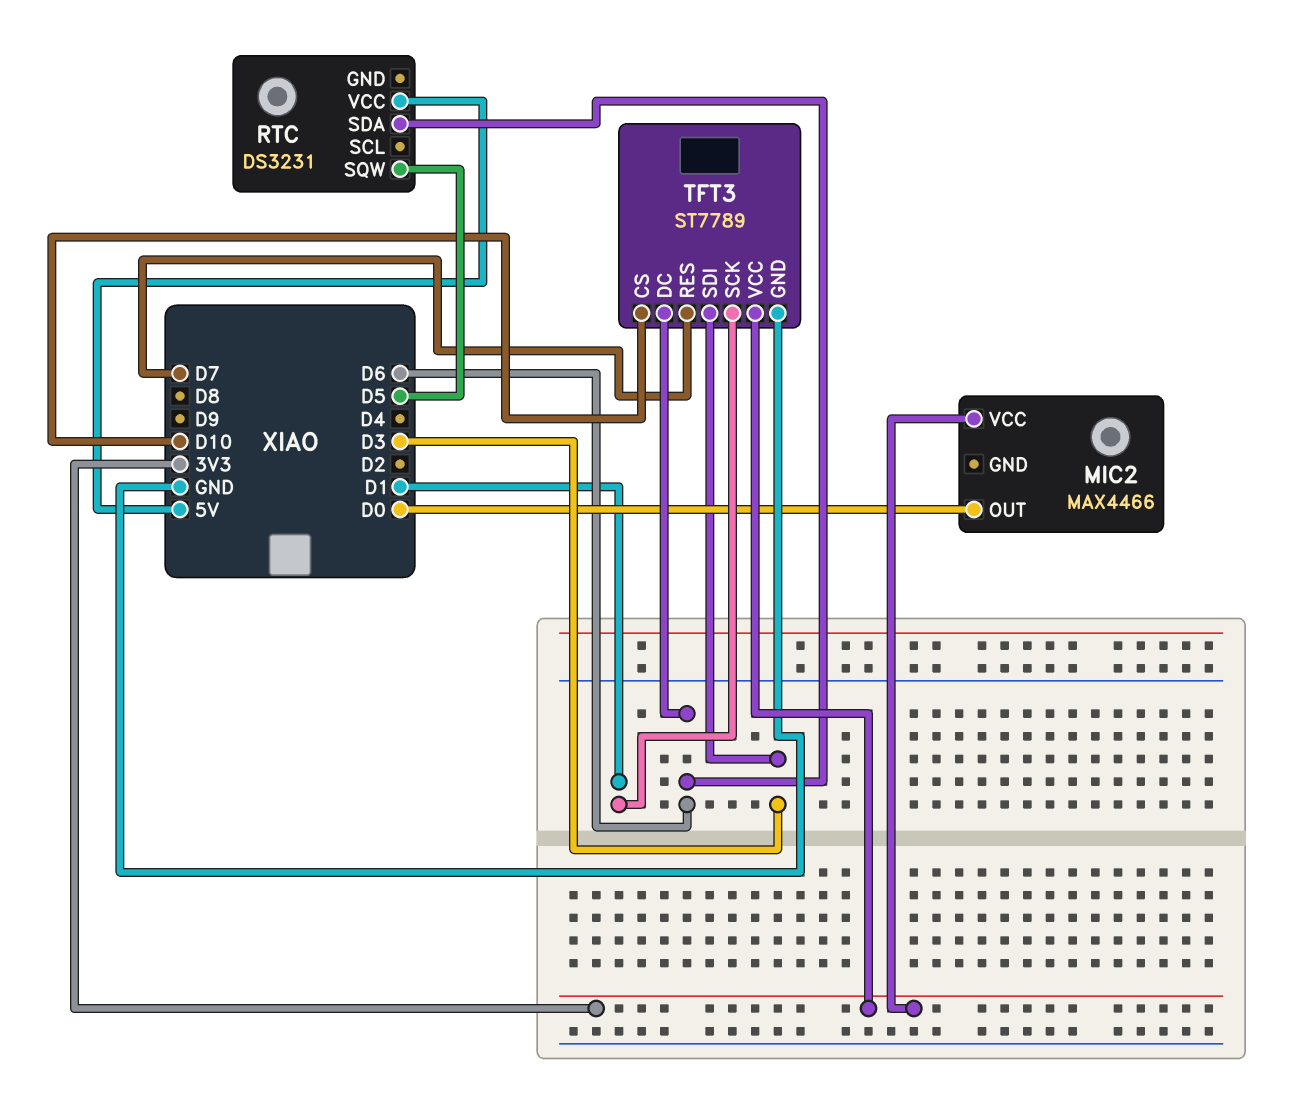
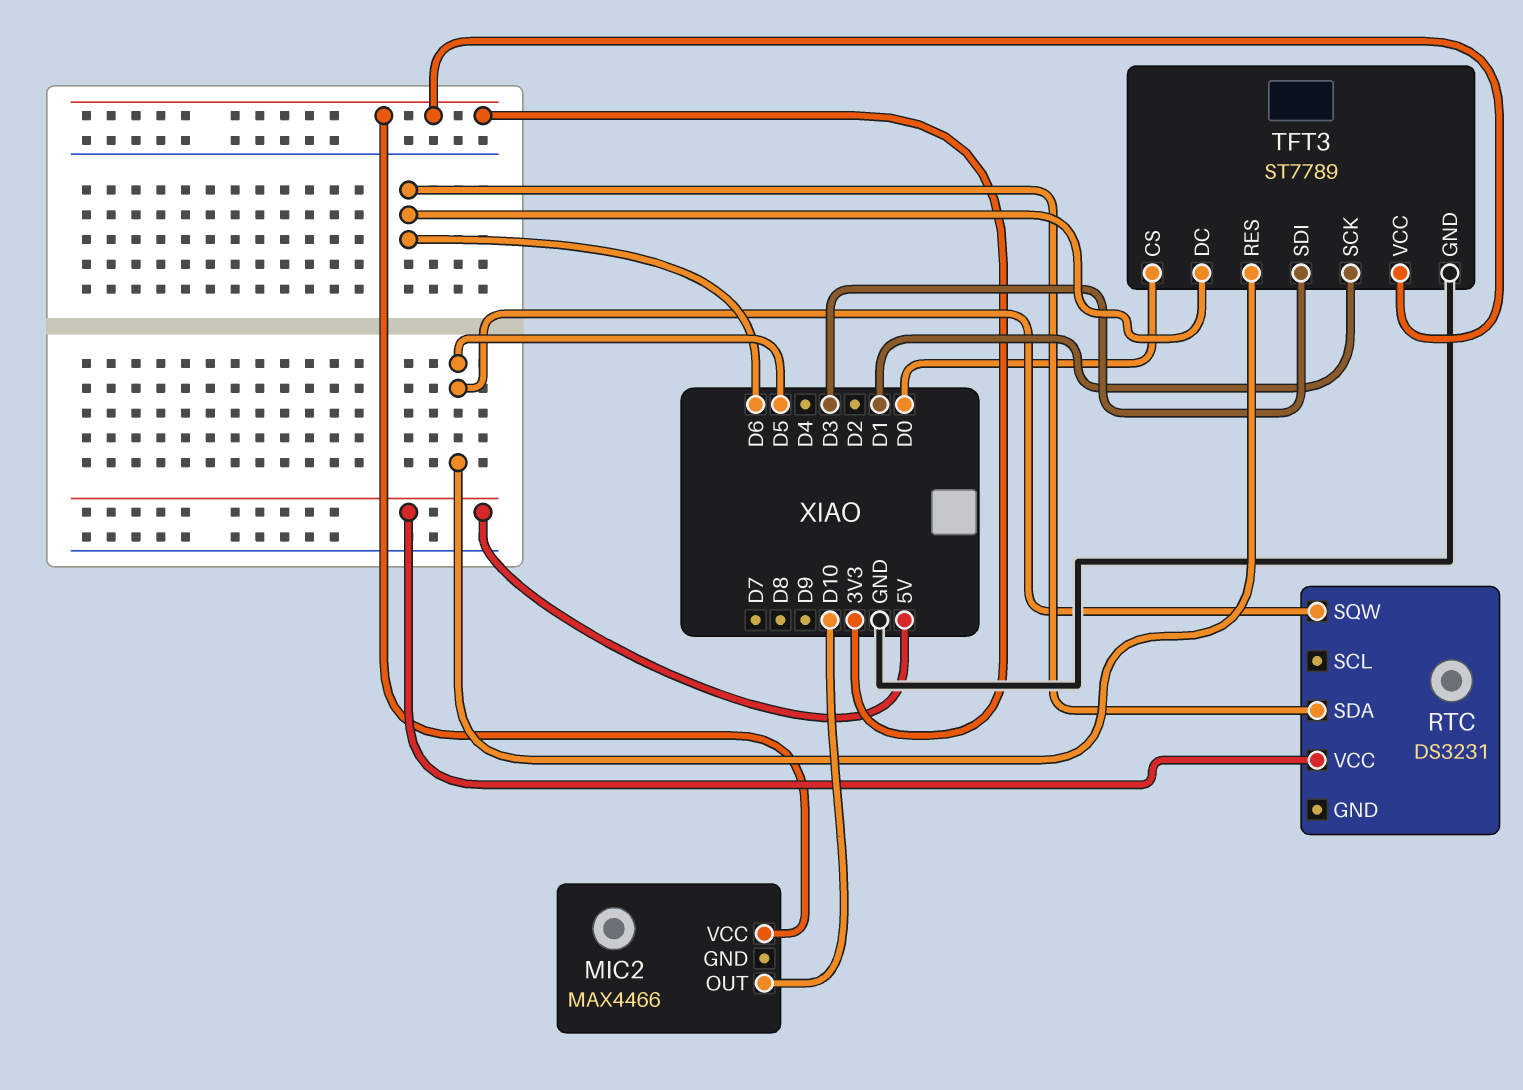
MIC2 pin OUT: D0 -> D10
TFT3 pin CS: D10 -> D0
TFT3 pin RES: D7 -> D5

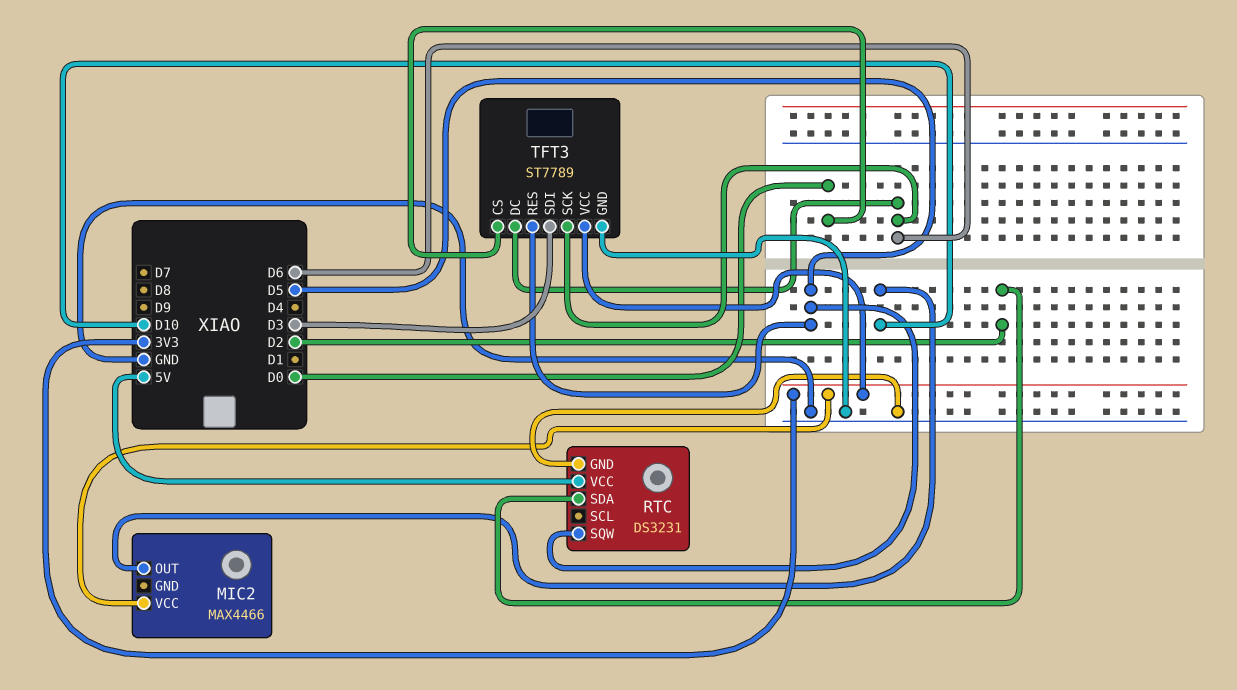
RTC pin GND: none -> GND
RTC pin SDA: D6 -> D2
TFT3 pin SCK: D1 -> D6

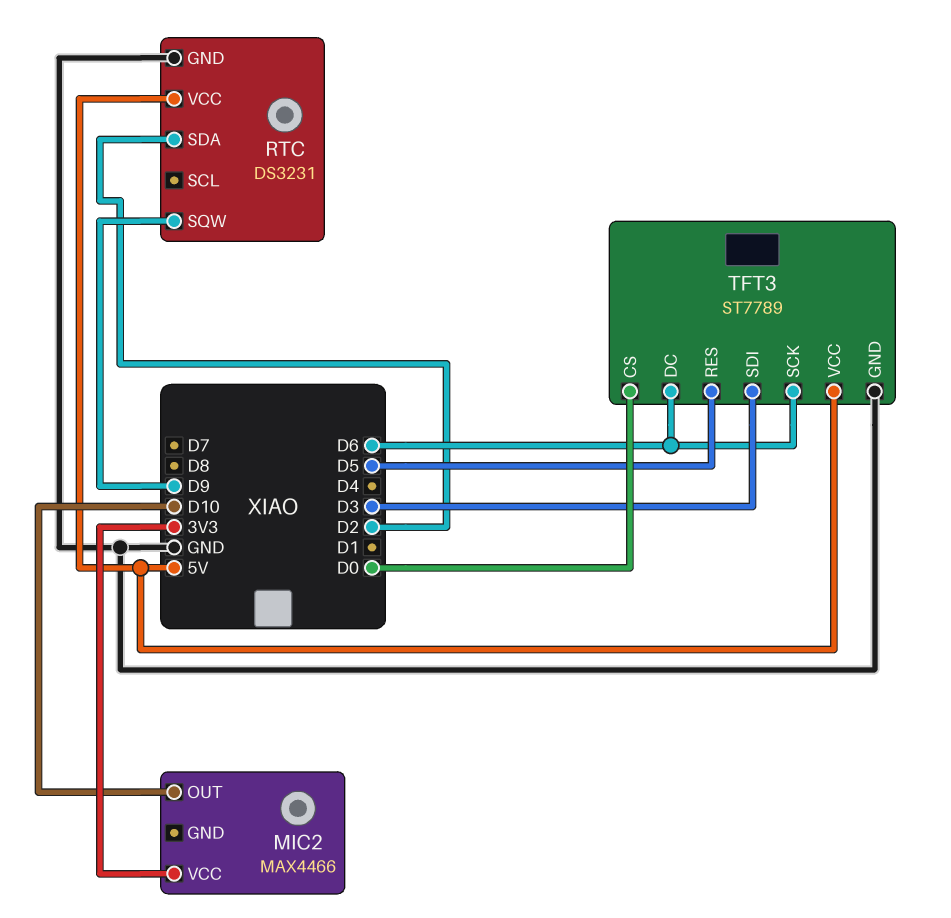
RTC pin SQW: D5 -> D9
TFT3 pin VCC: 3V3 -> 5V

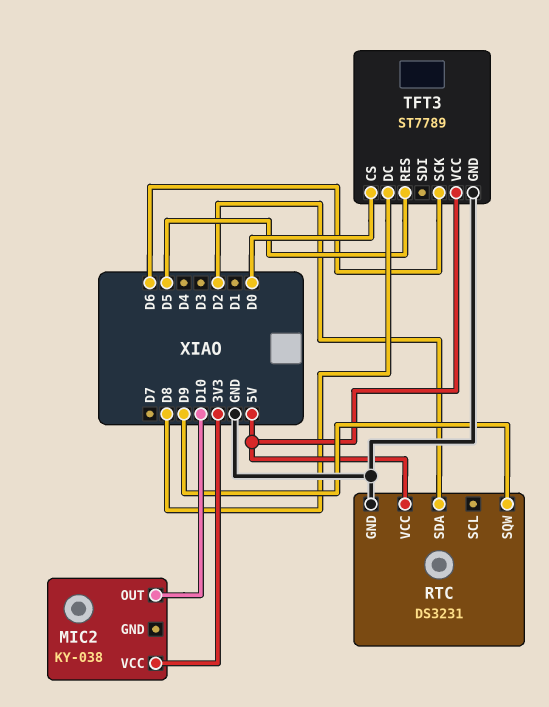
MIC2: MAX4466 -> KY-038
TFT3 pin DC: D6 -> D8
TFT3 pin SDI: D3 -> none

